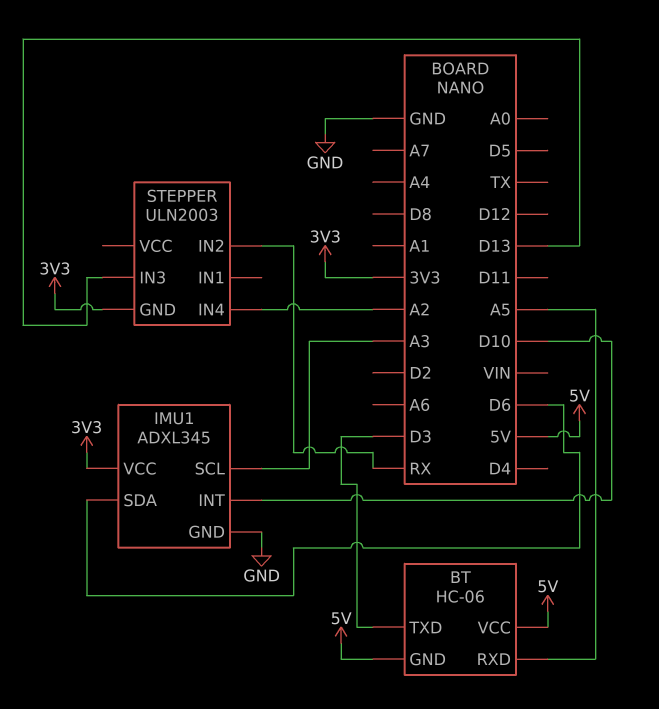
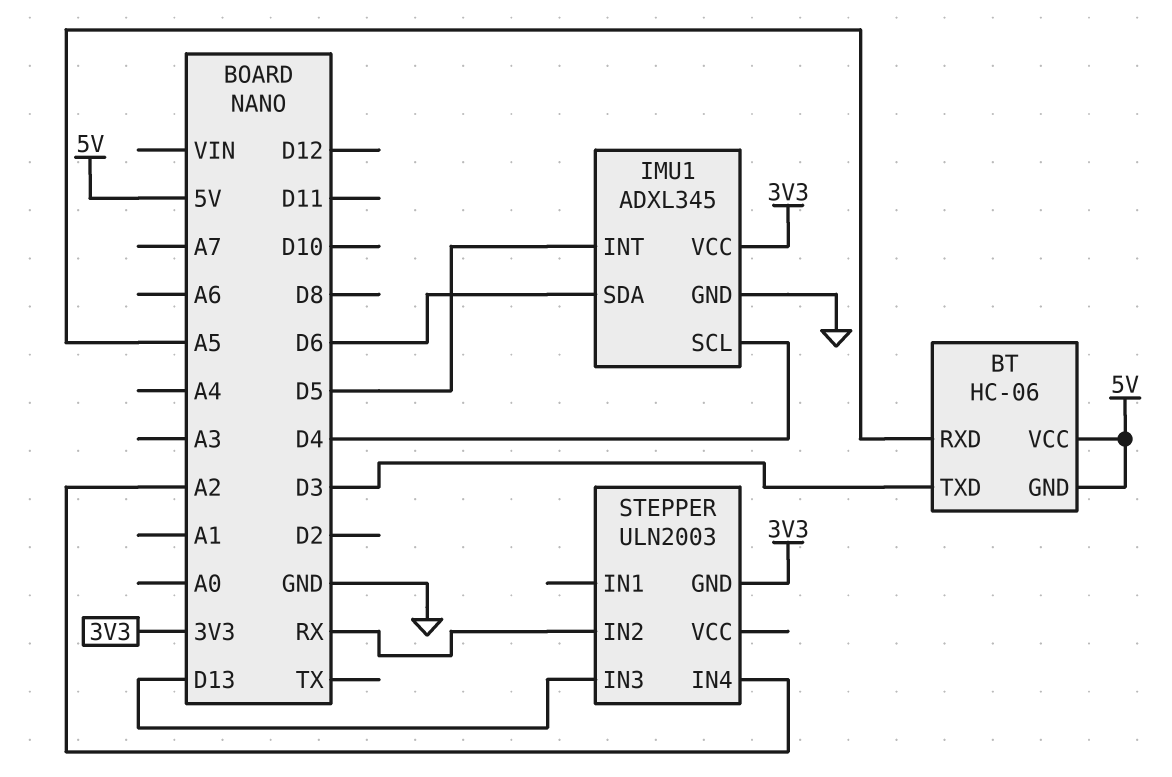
IMU1 pin INT: D10 -> D5
IMU1 pin SCL: A3 -> D4

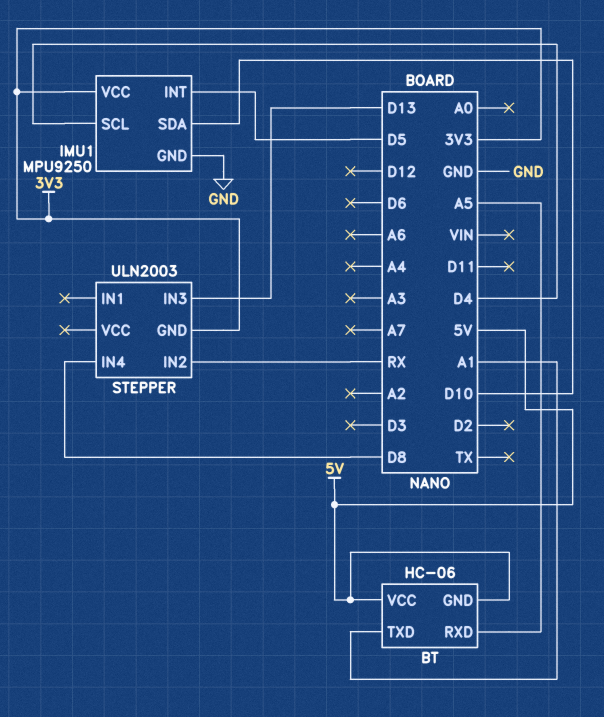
BT pin TXD: D3 -> A1
IMU1: ADXL345 -> MPU9250
IMU1 pin SDA: D6 -> D10
STEPPER pin IN4: A2 -> D8

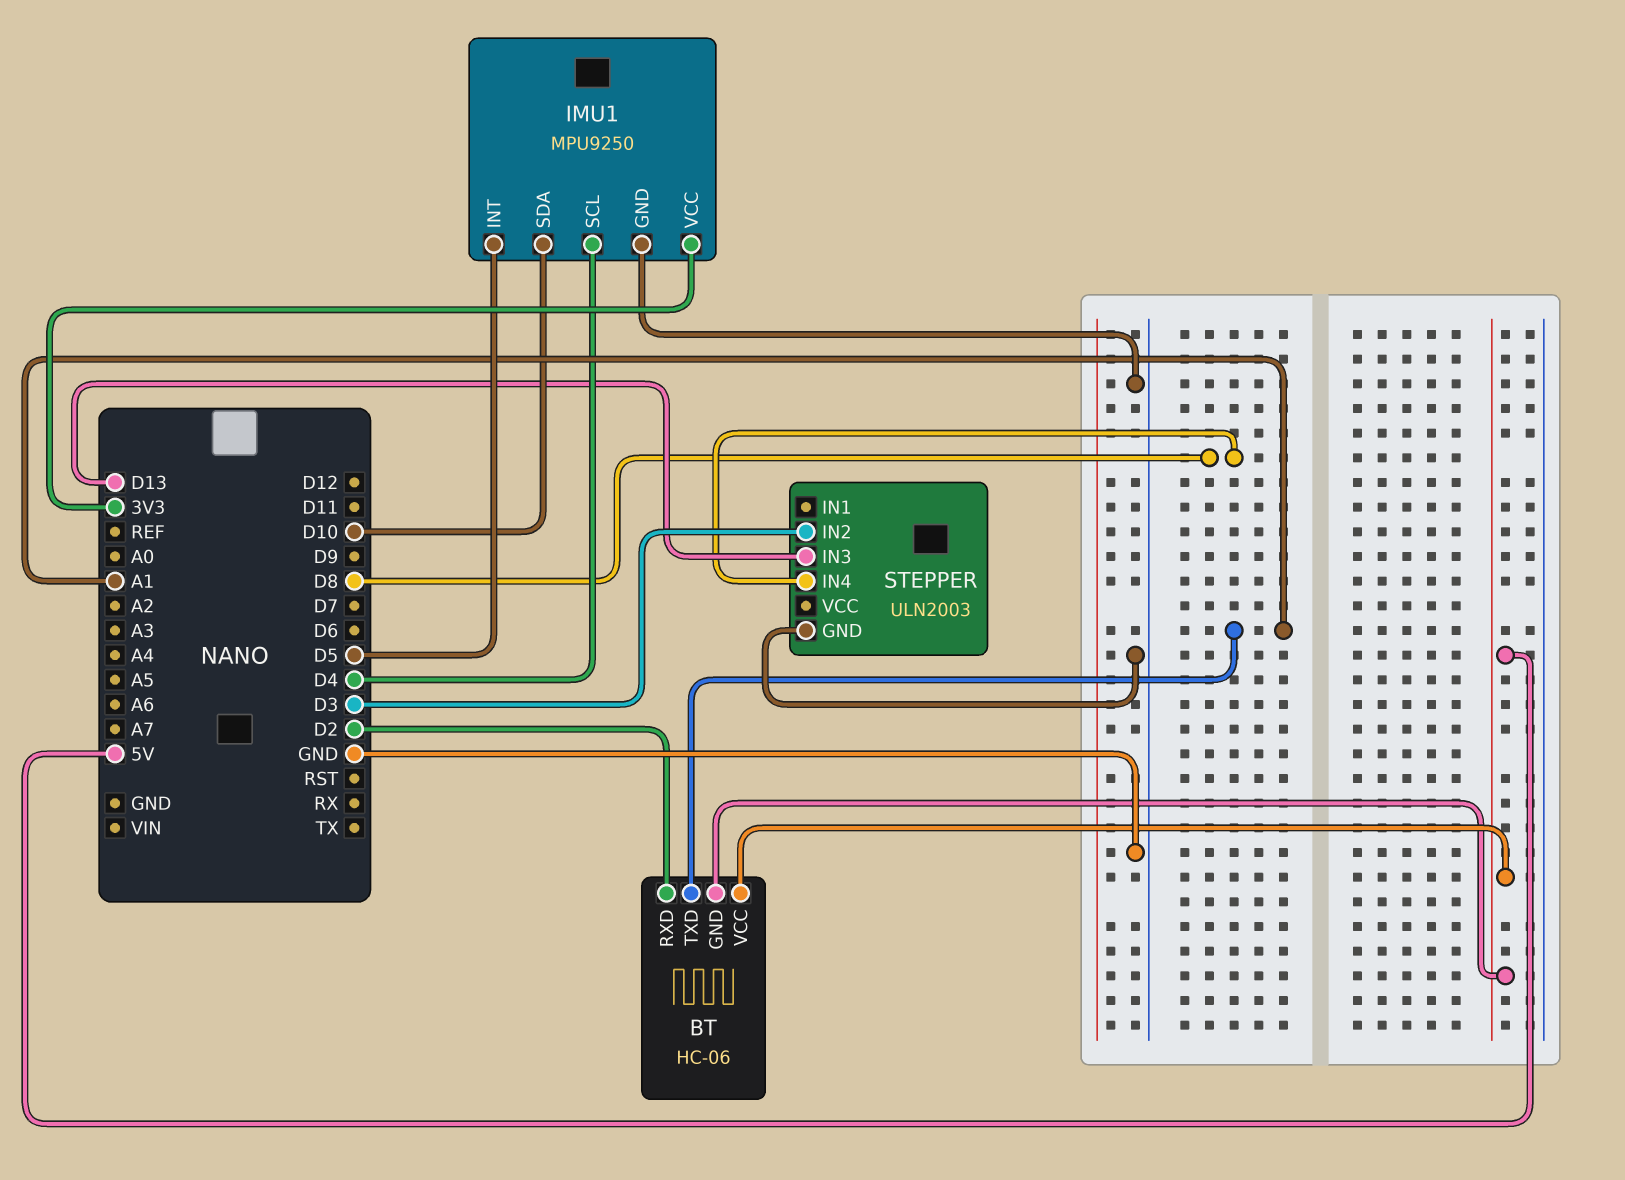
BT pin RXD: A5 -> D2
STEPPER pin GND: 3V3 -> GND
STEPPER pin IN2: RX -> D3

